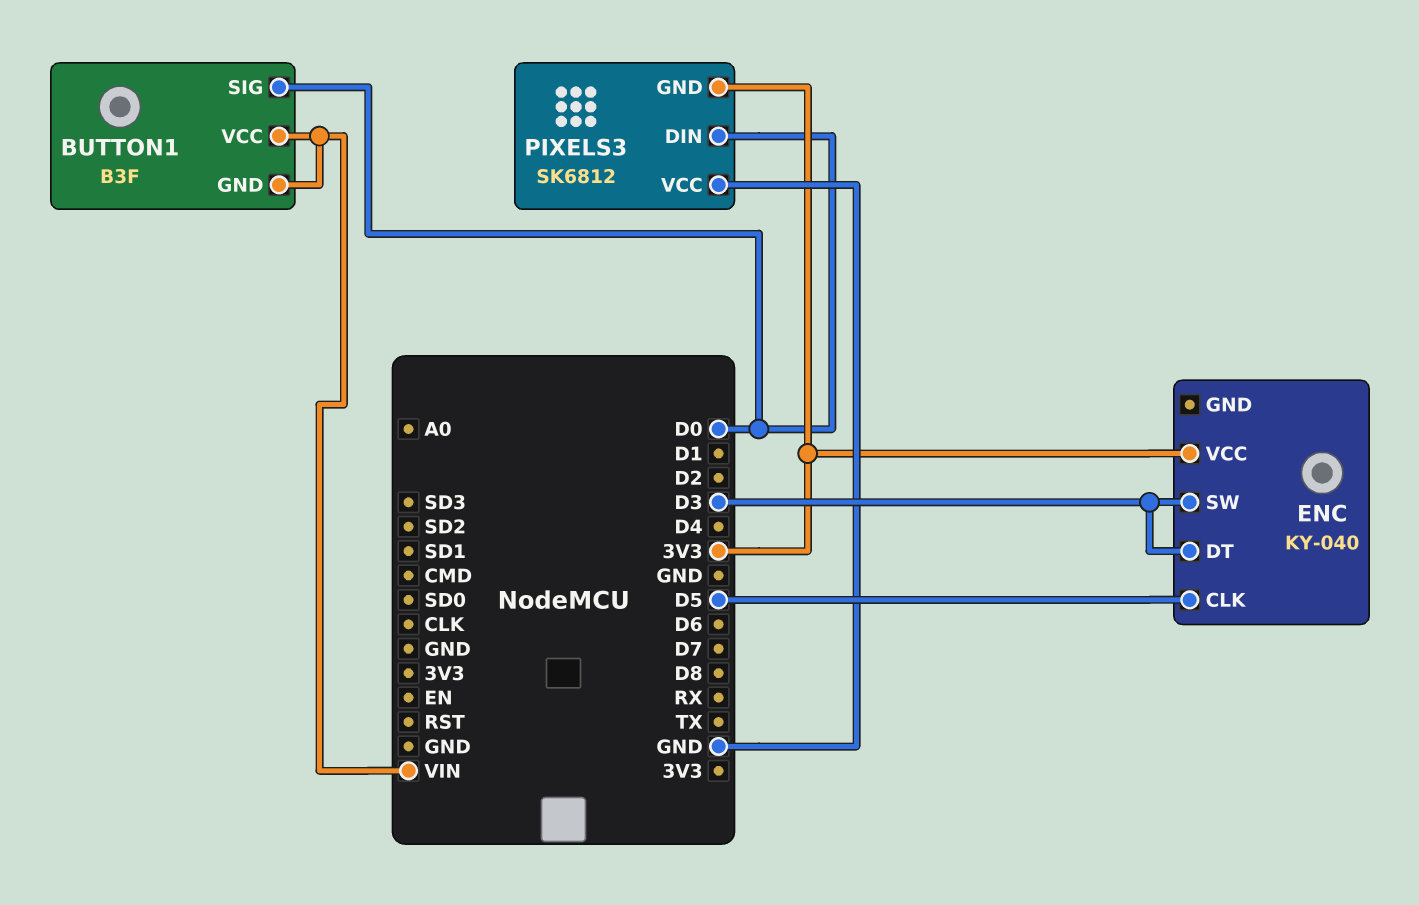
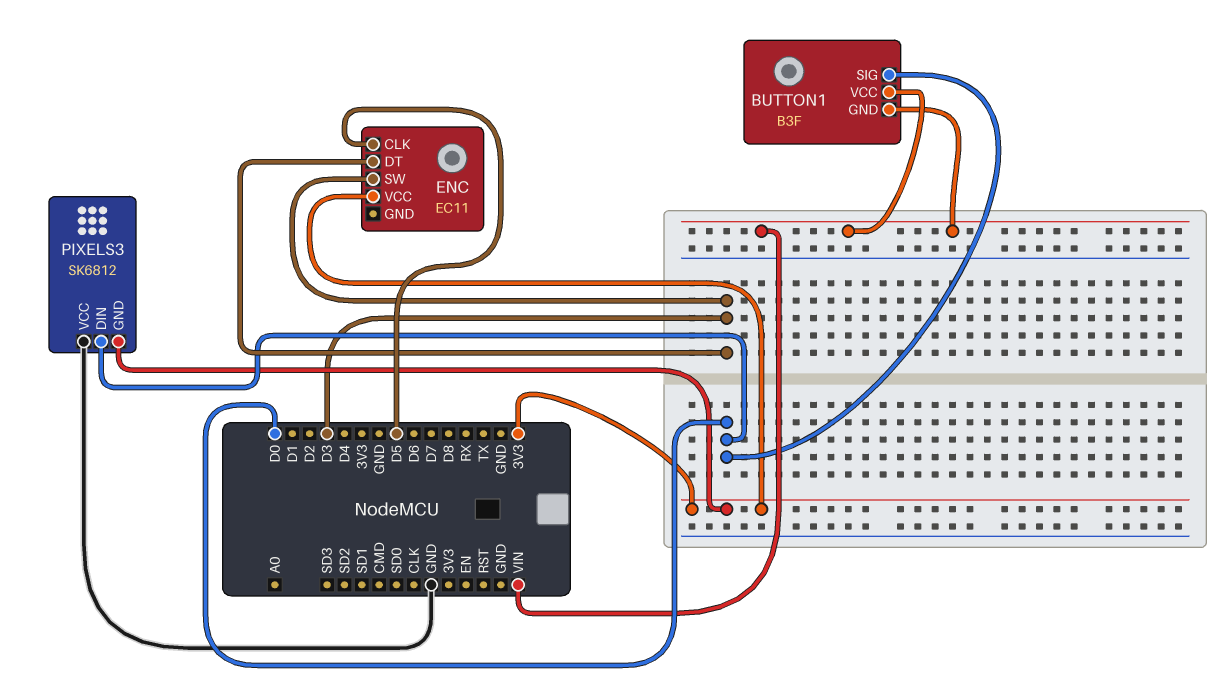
ENC: KY-040 -> EC11

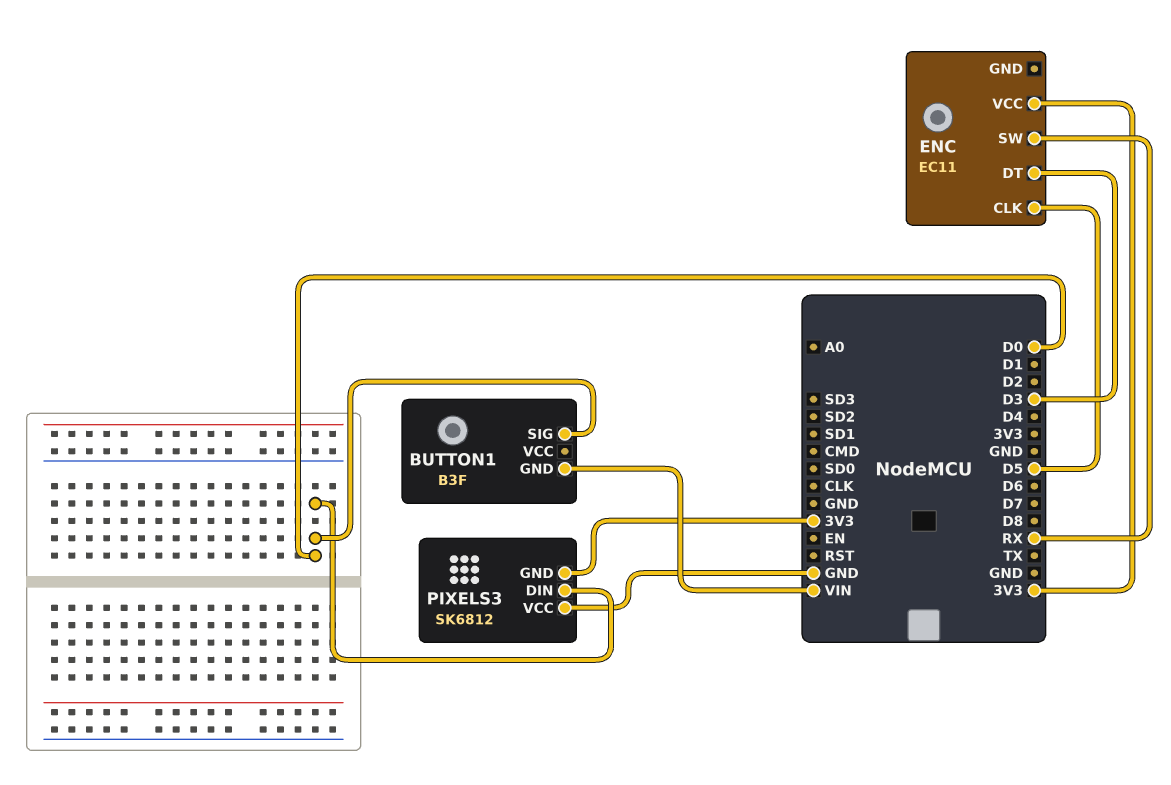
BUTTON1 pin VCC: VIN -> none
ENC pin SW: D3 -> RX

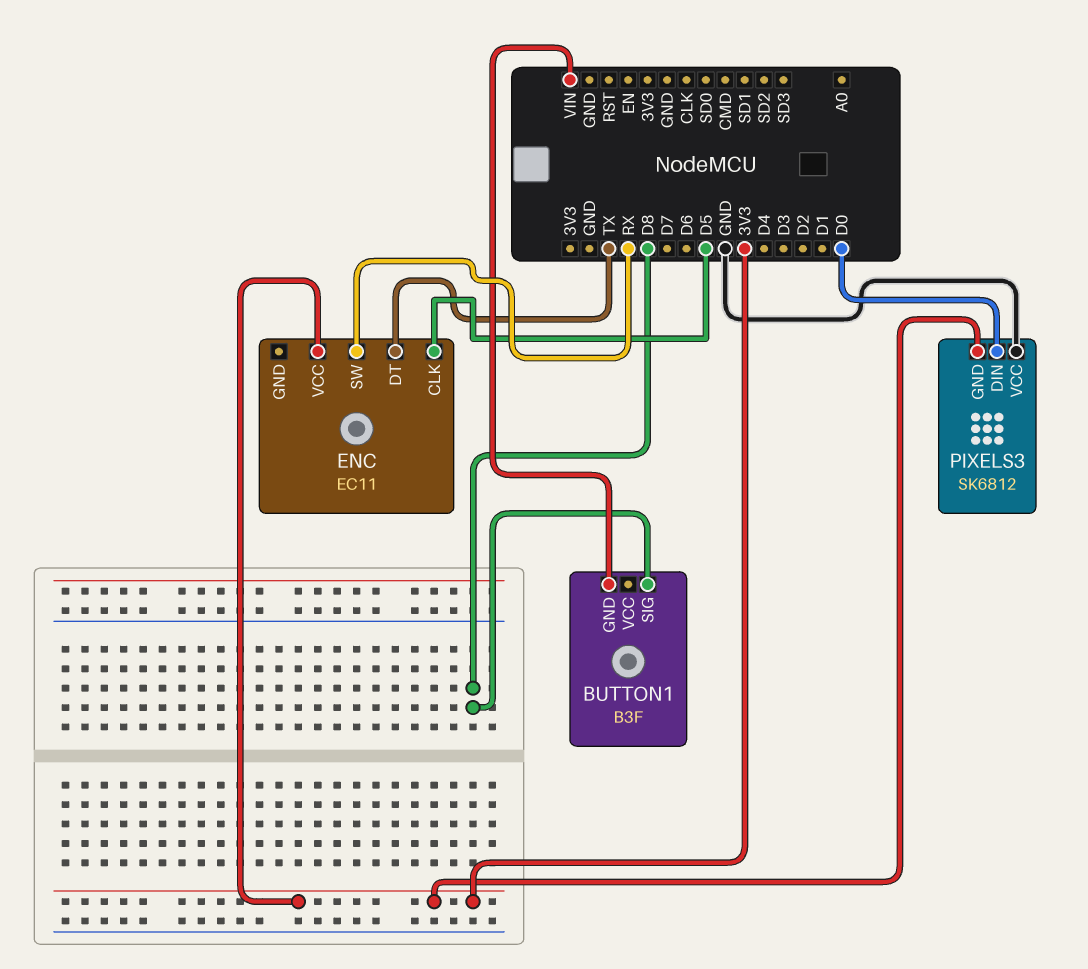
BUTTON1 pin SIG: D0 -> D8
ENC pin DT: D3 -> TX

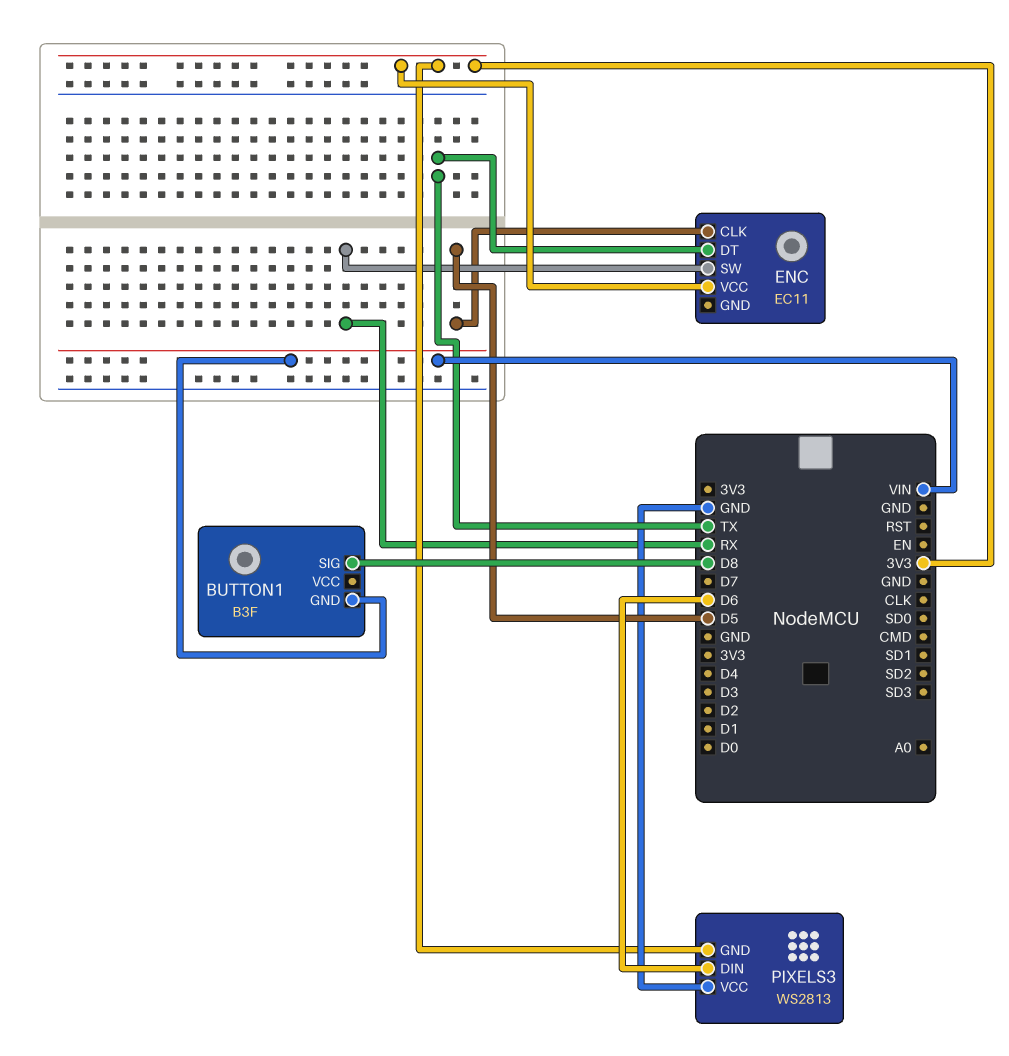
PIXELS3: SK6812 -> WS2813
PIXELS3 pin DIN: D0 -> D6

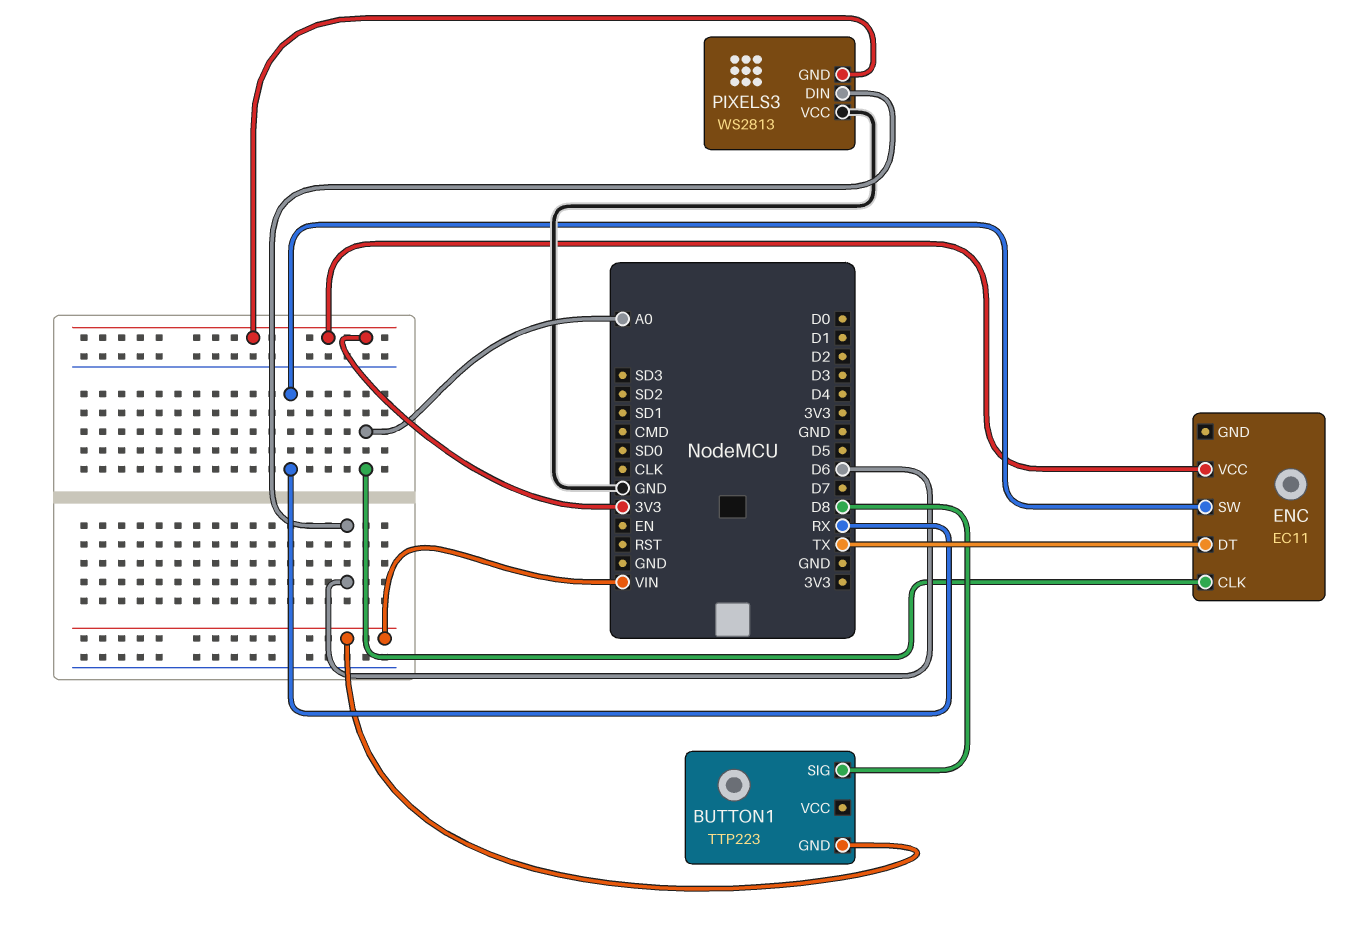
BUTTON1: B3F -> TTP223
ENC pin CLK: D5 -> A0

